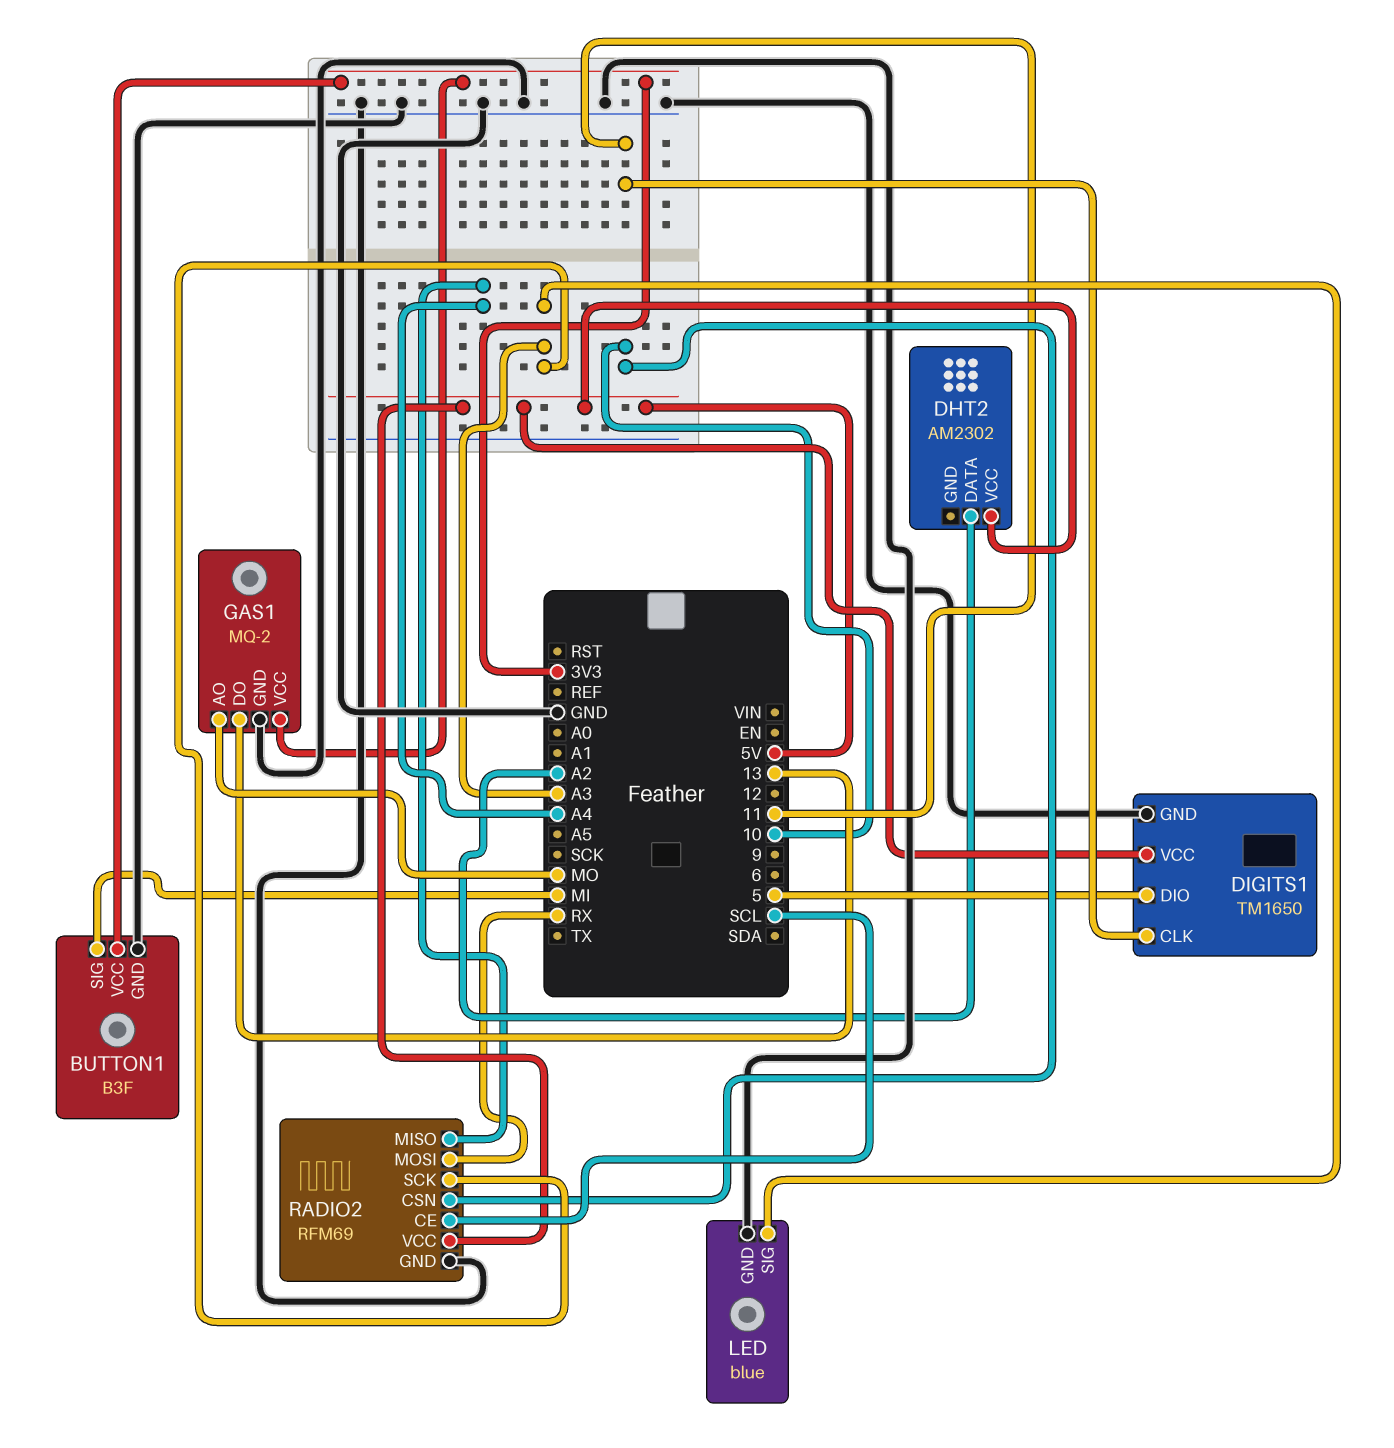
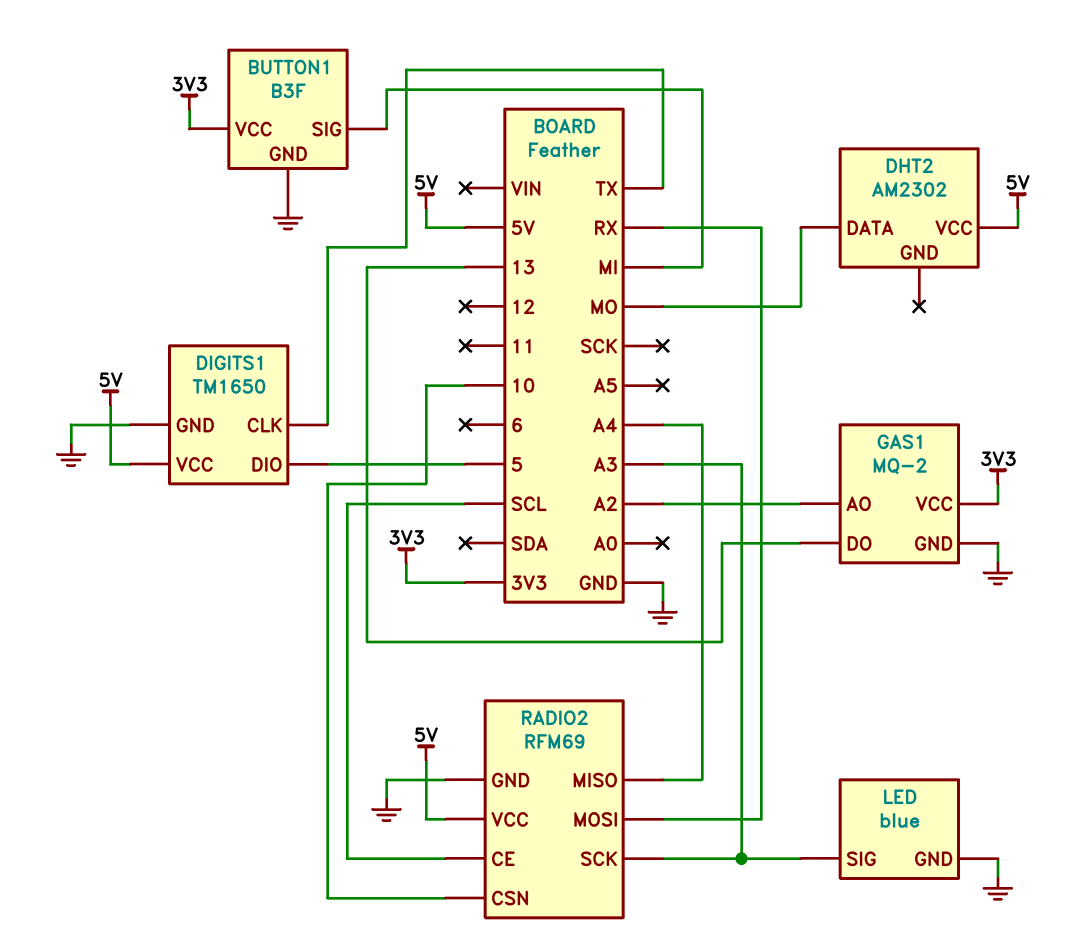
DHT2 pin DATA: A2 -> MO
DIGITS1 pin CLK: 11 -> TX
GAS1 pin AO: MO -> A2

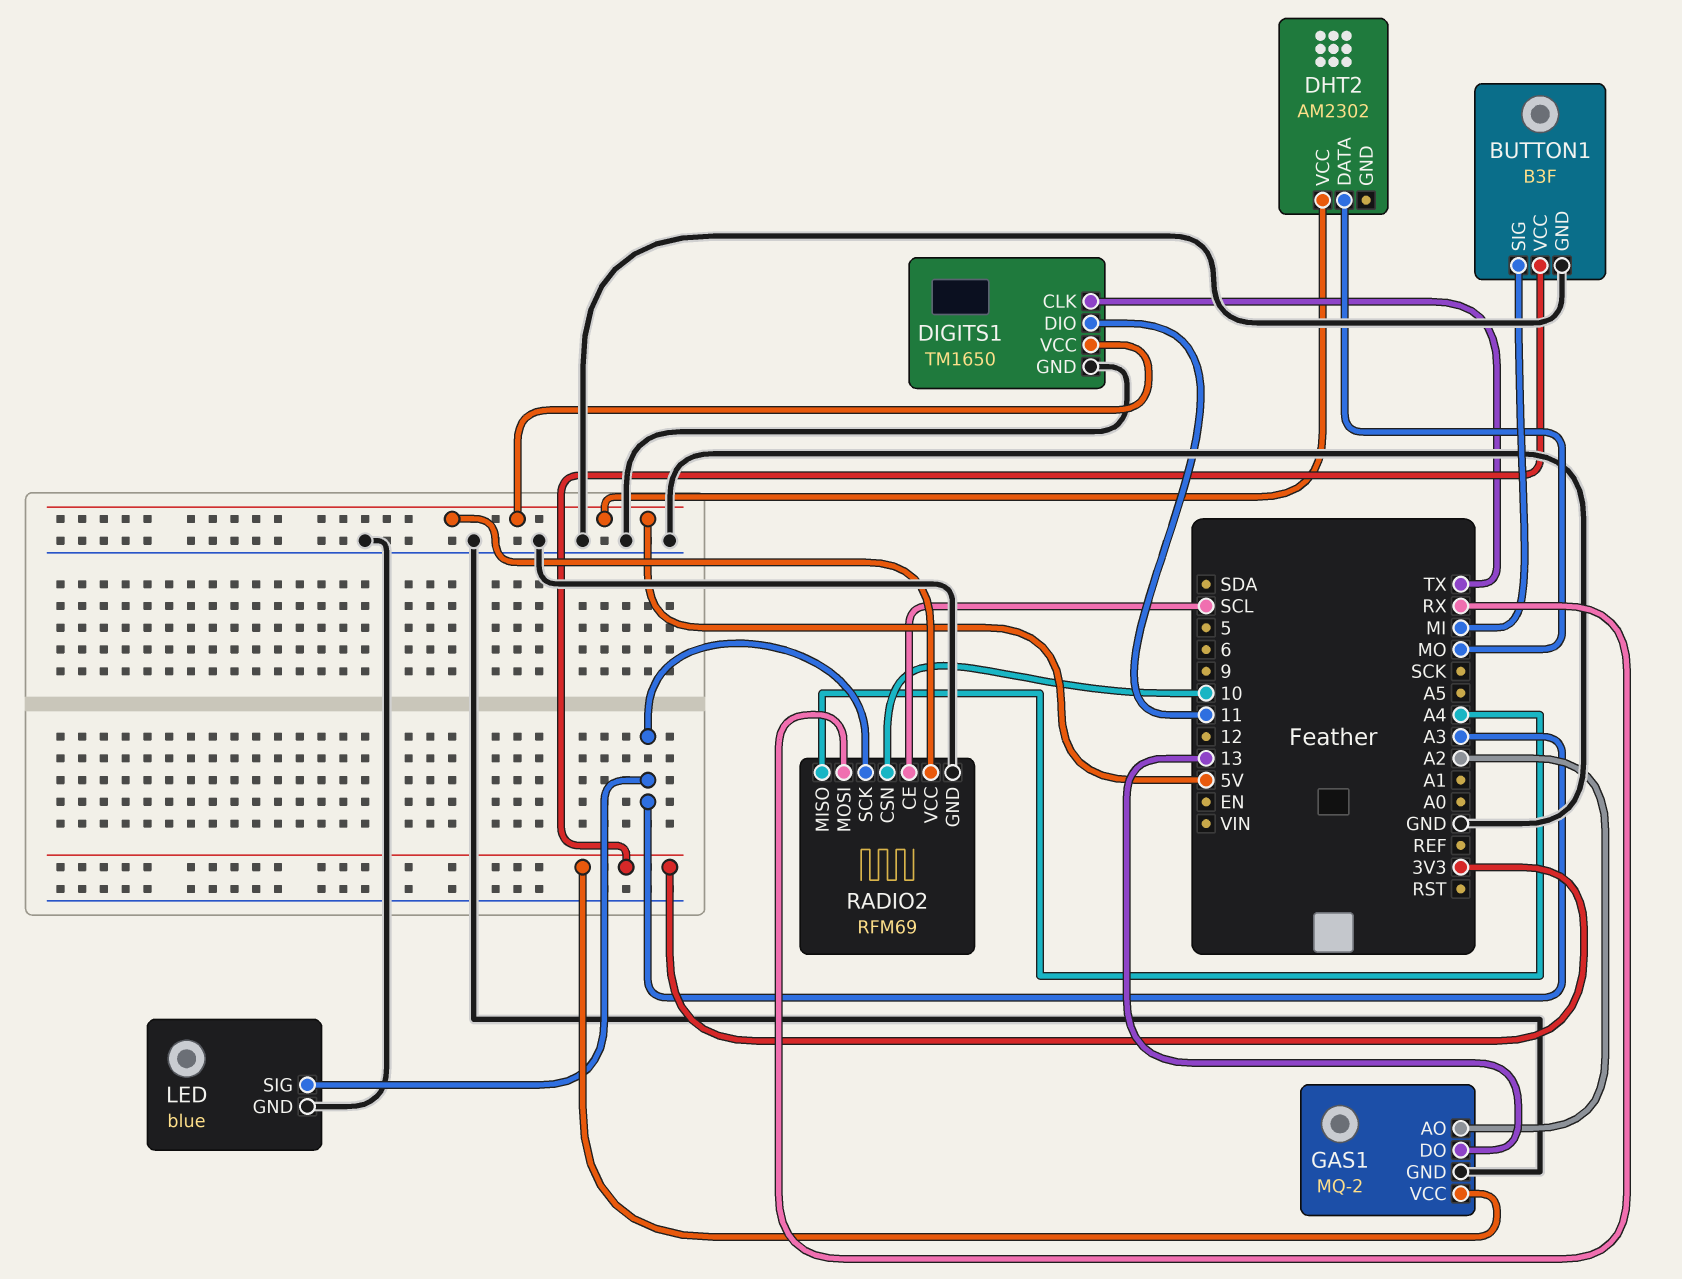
DIGITS1 pin DIO: 5 -> 11

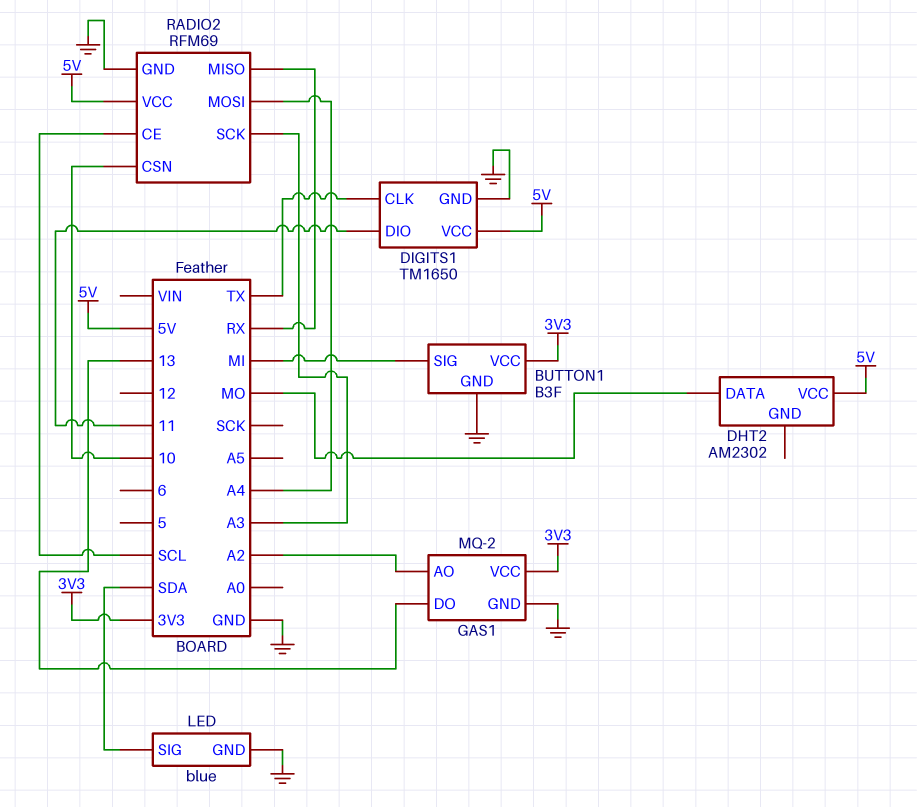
LED pin SIG: A3 -> SDA
RADIO2 pin MISO: A4 -> RX
RADIO2 pin MOSI: RX -> A4

